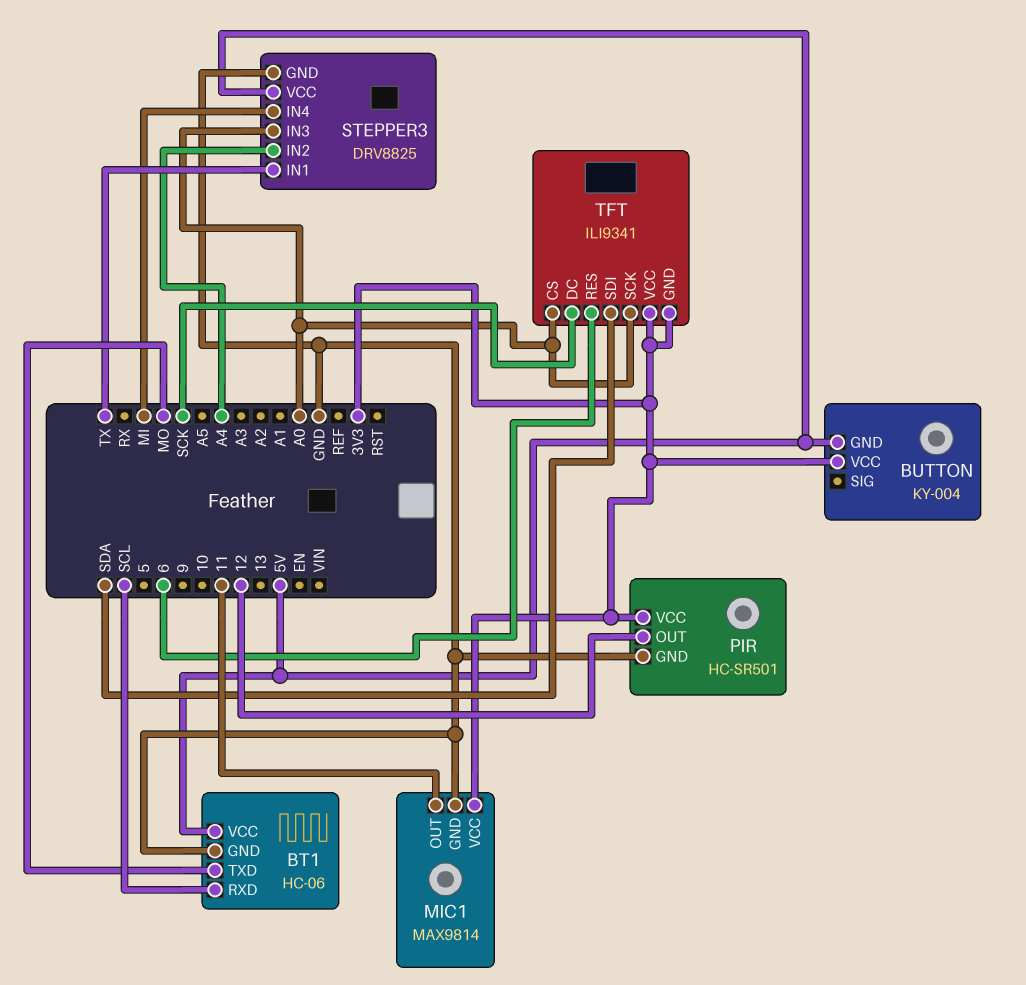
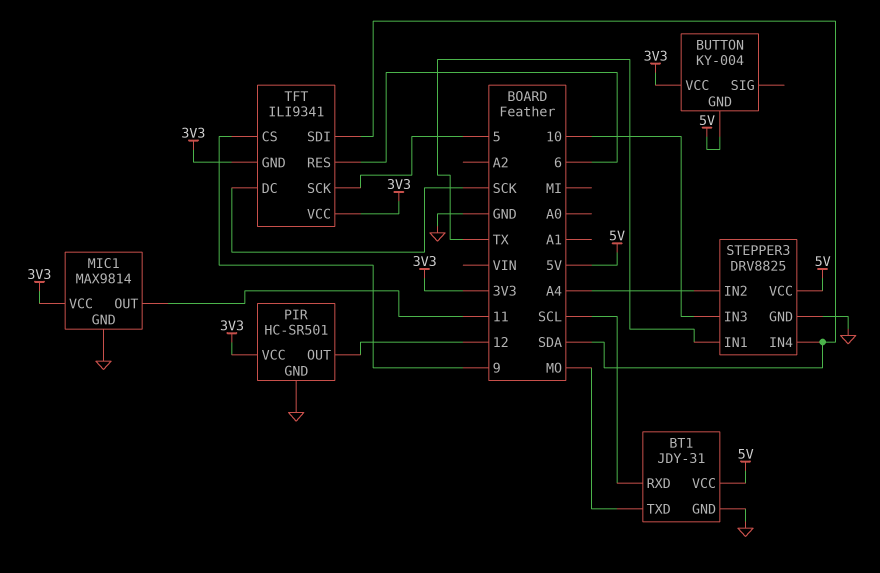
BT1: HC-06 -> JDY-31
STEPPER3 pin IN3: A0 -> 10
STEPPER3 pin IN4: MI -> SDA
TFT pin CS: A0 -> 9
TFT pin SCK: A0 -> 5

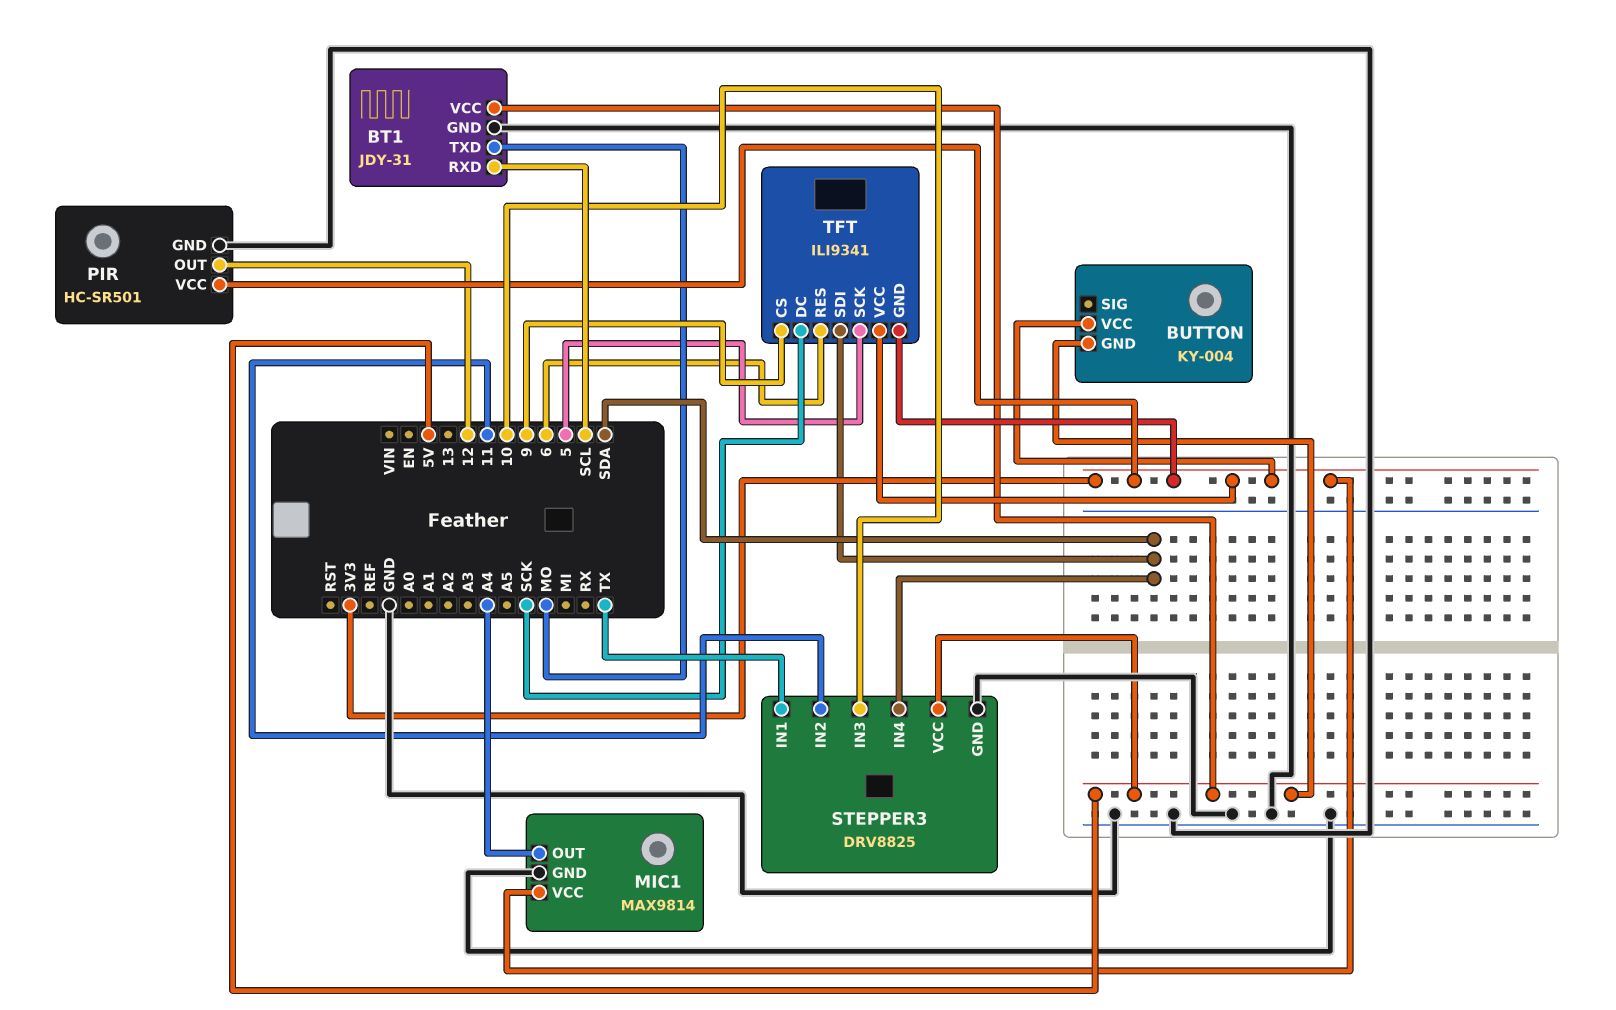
MIC1 pin OUT: 11 -> A4
STEPPER3 pin IN2: A4 -> 11

